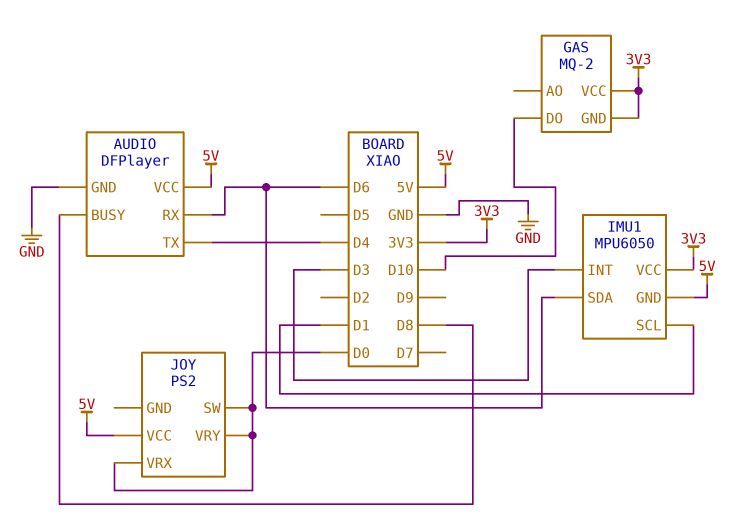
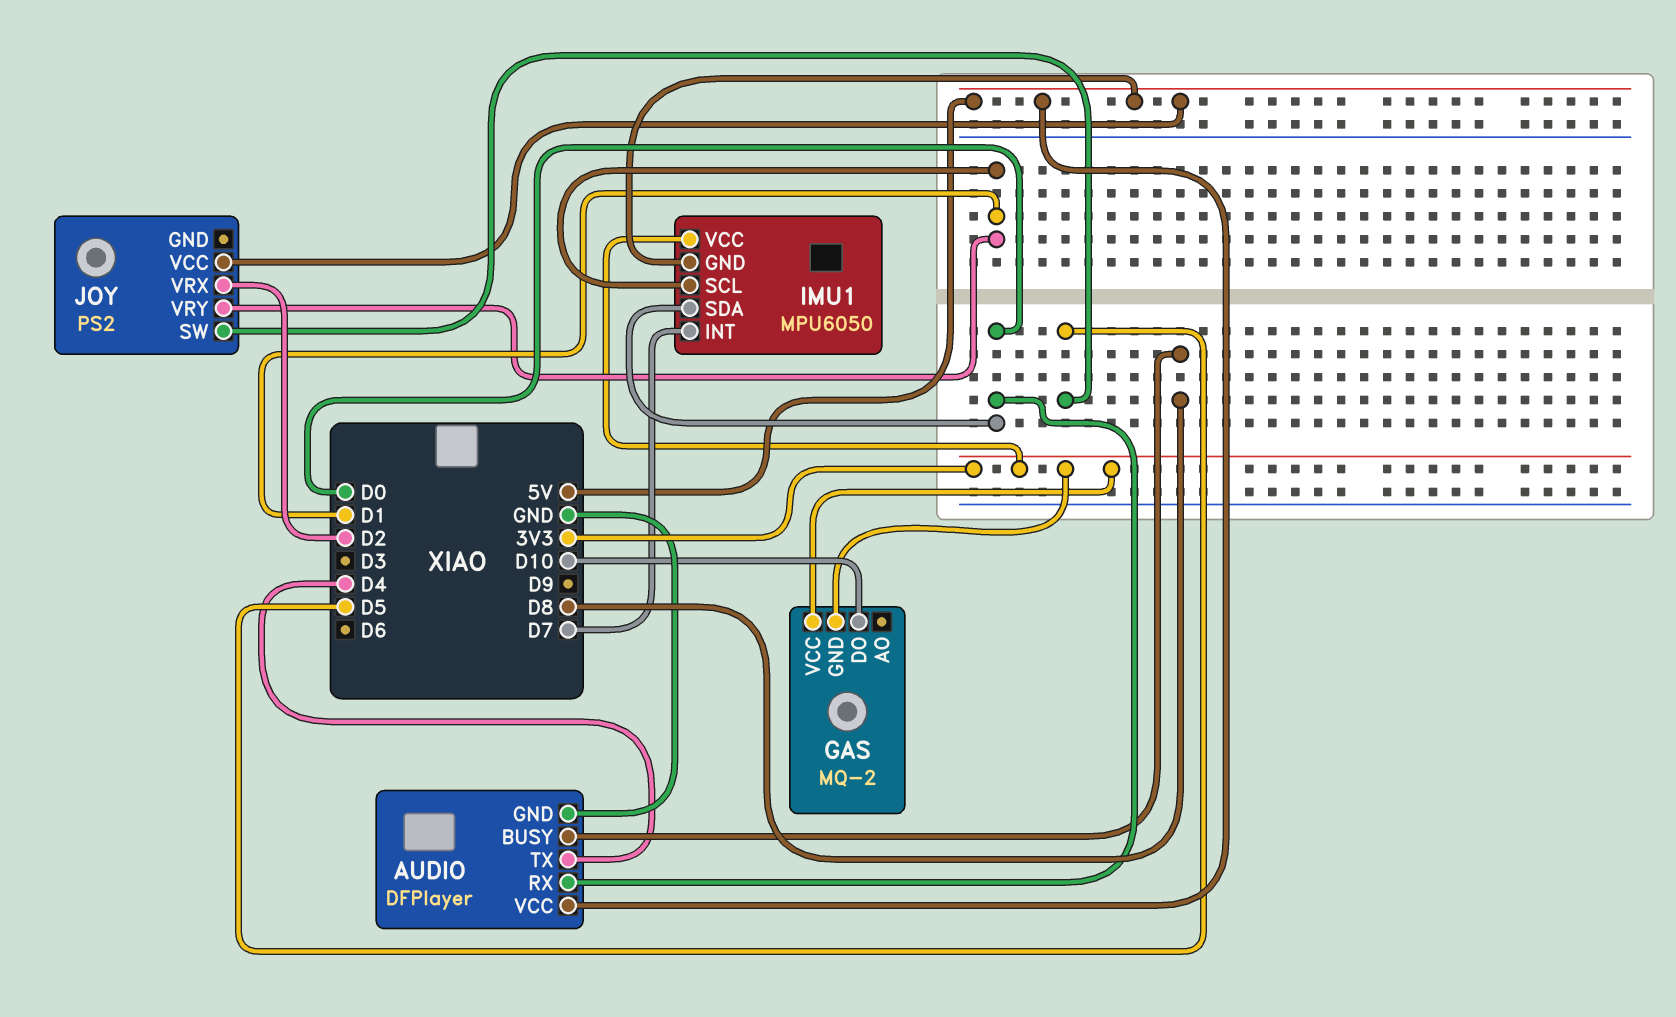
AUDIO pin RX: D6 -> D0
IMU1 pin INT: D3 -> D7
IMU1 pin SDA: D6 -> D0
JOY pin SW: D0 -> D5
JOY pin VRX: D0 -> D2
JOY pin VRY: D0 -> D1

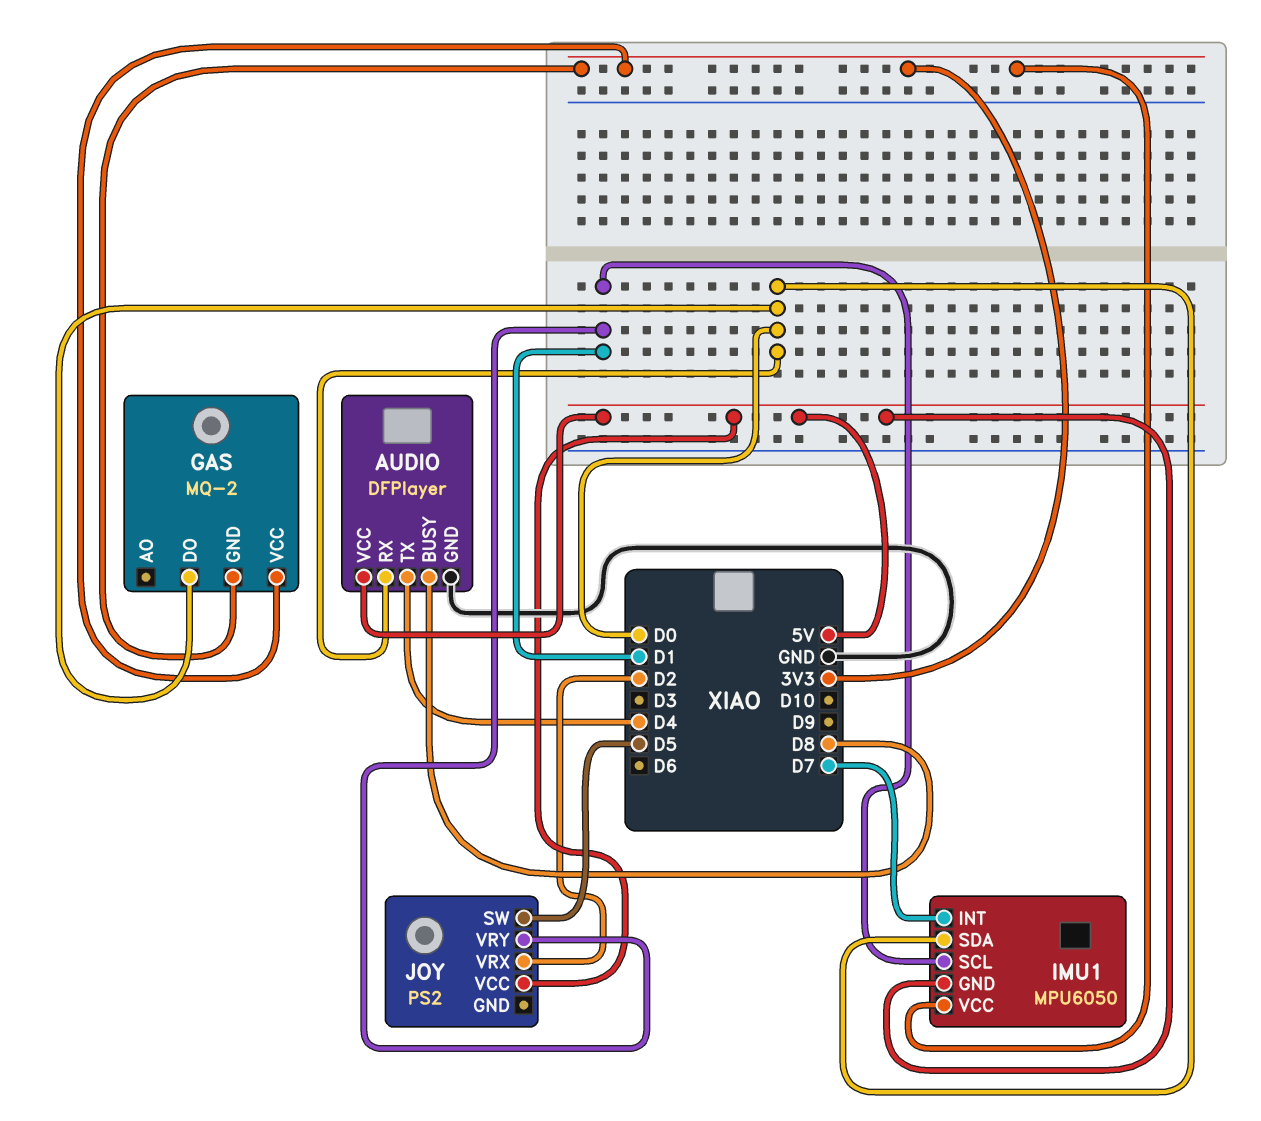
GAS pin DO: D10 -> D0

